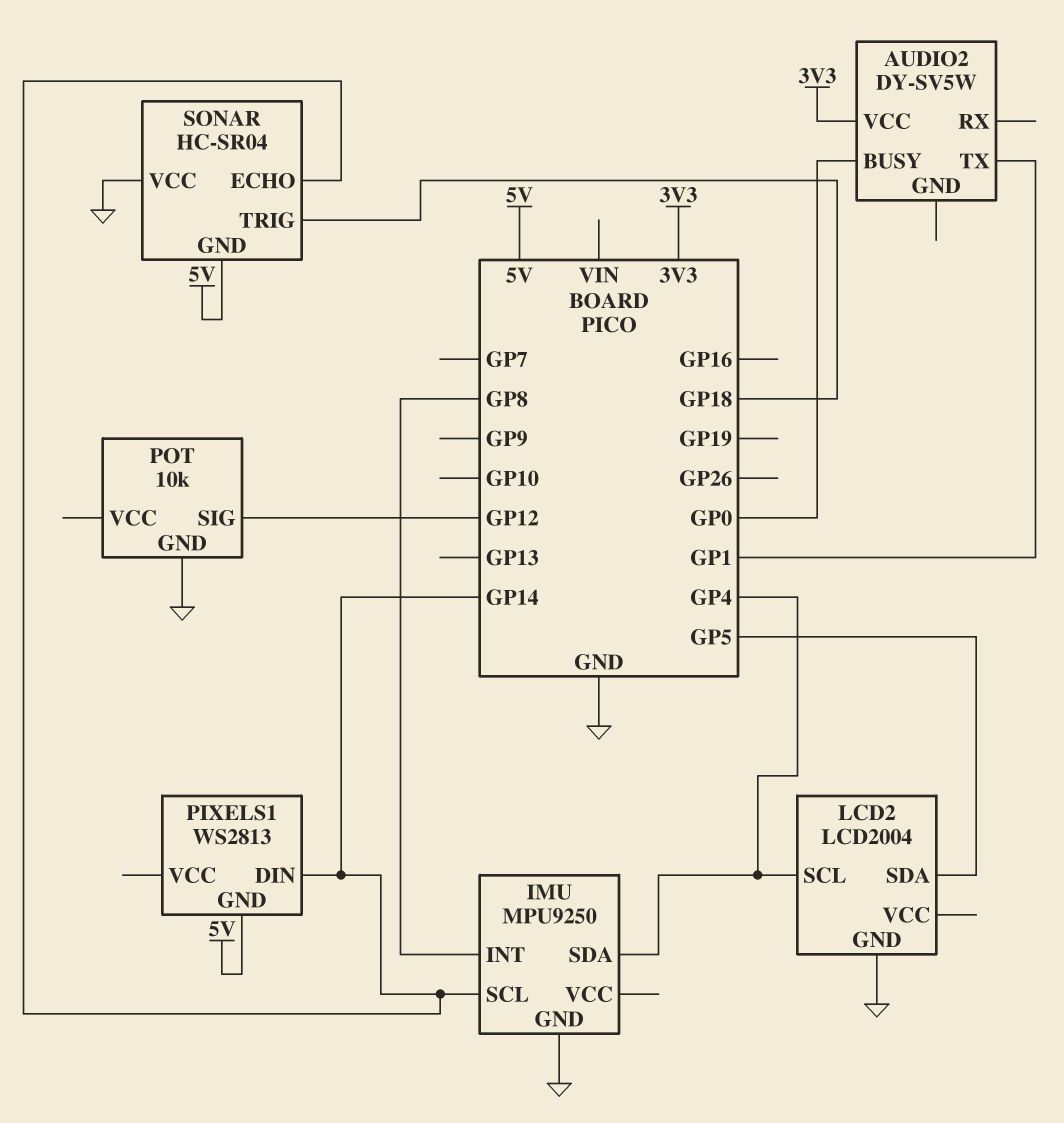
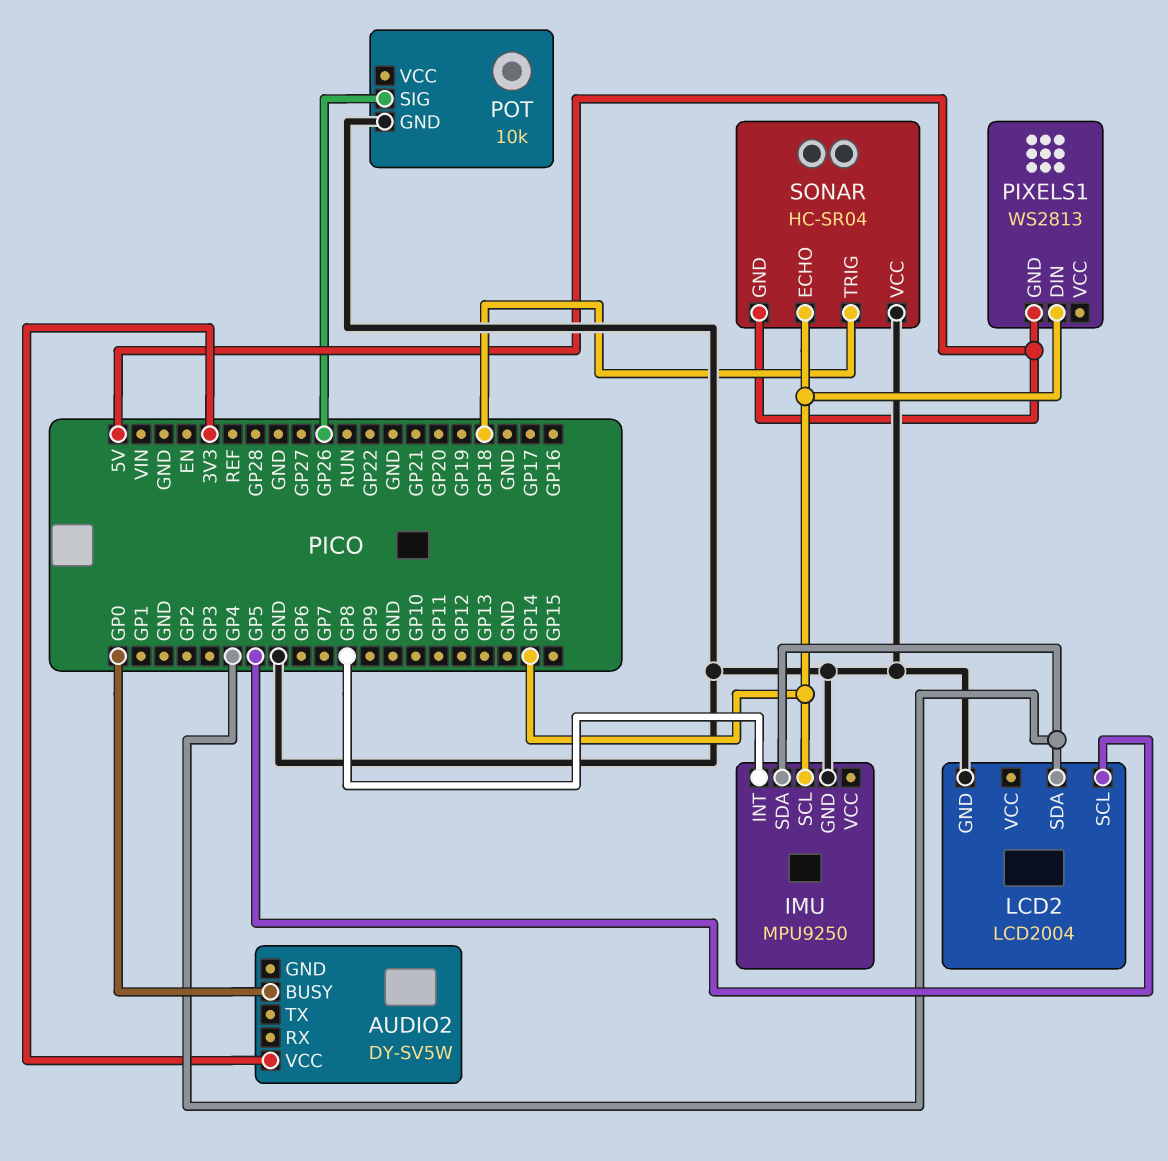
AUDIO2 pin TX: GP1 -> none
LCD2 pin SCL: GP4 -> GP5
LCD2 pin SDA: GP5 -> GP4
POT pin SIG: GP12 -> GP26

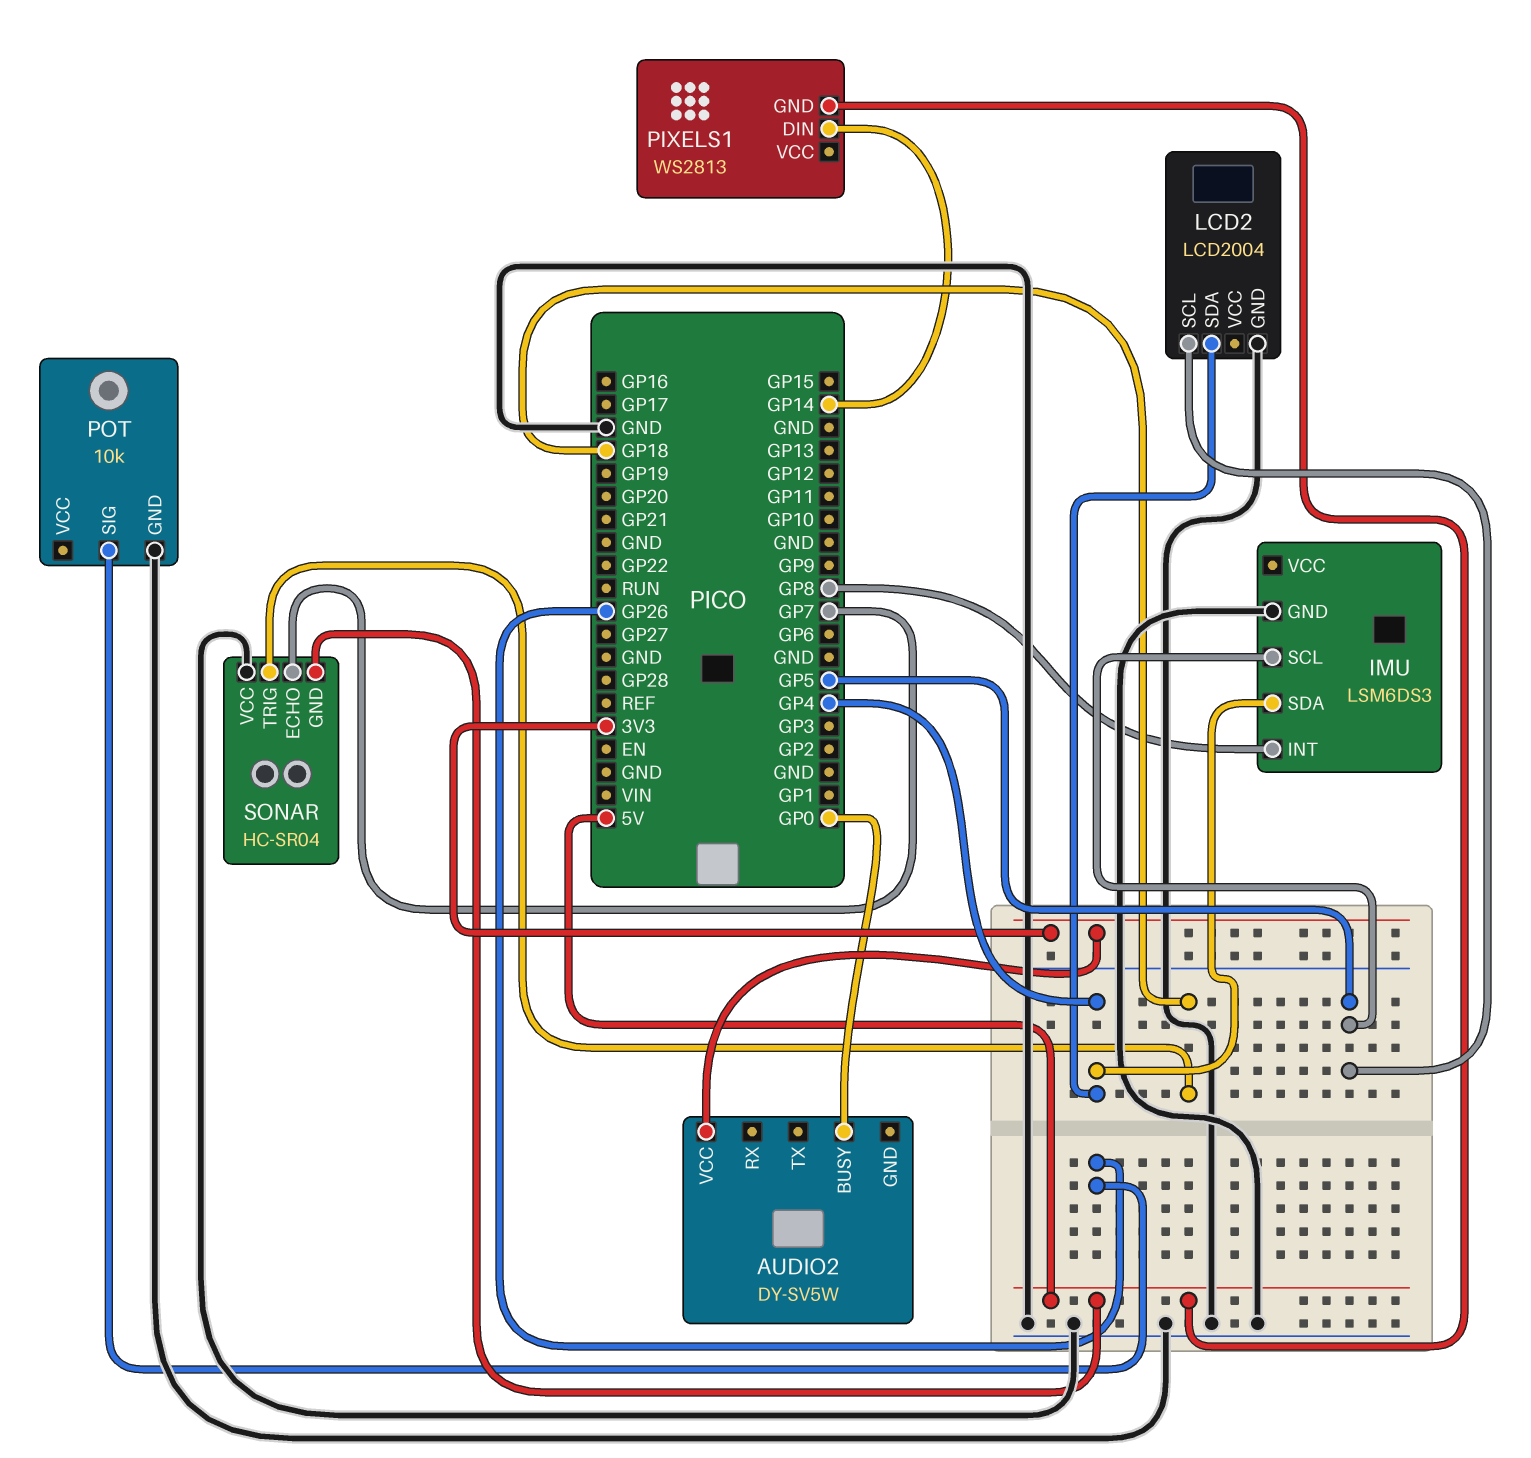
IMU: MPU9250 -> LSM6DS3
IMU pin SCL: GP14 -> GP5
SONAR pin ECHO: GP14 -> GP7

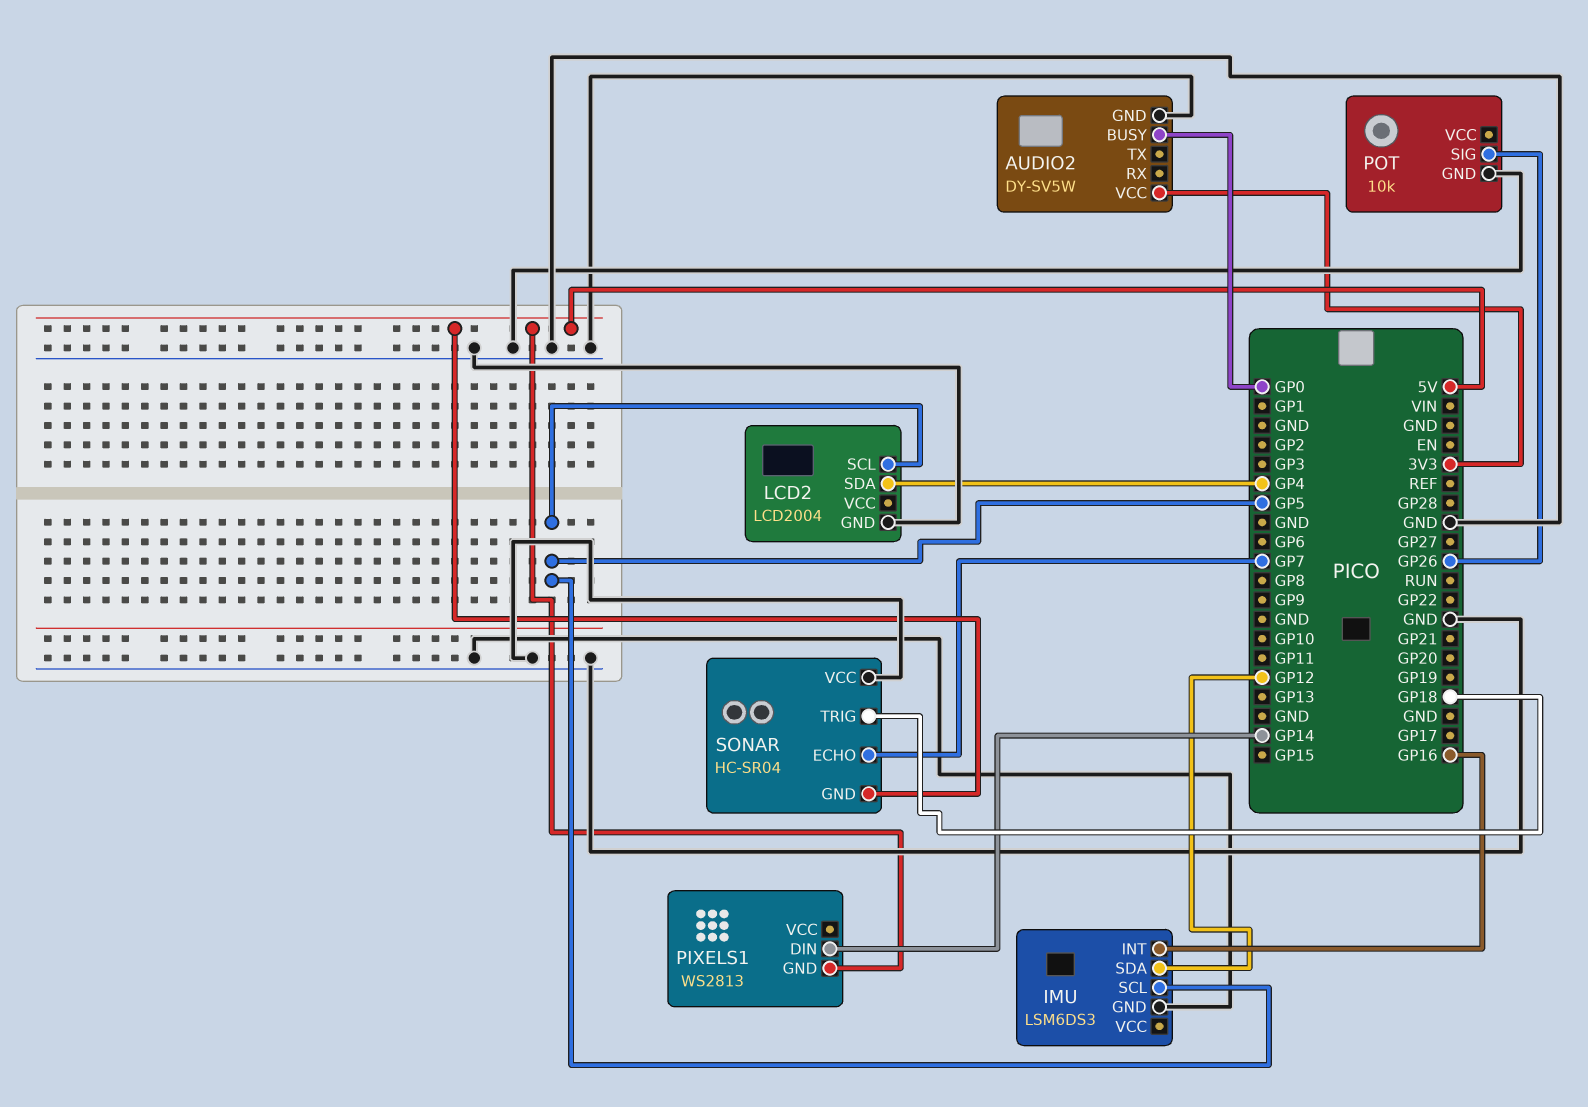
AUDIO2 pin GND: none -> GND
IMU pin INT: GP8 -> GP16
IMU pin SDA: GP4 -> GP12

